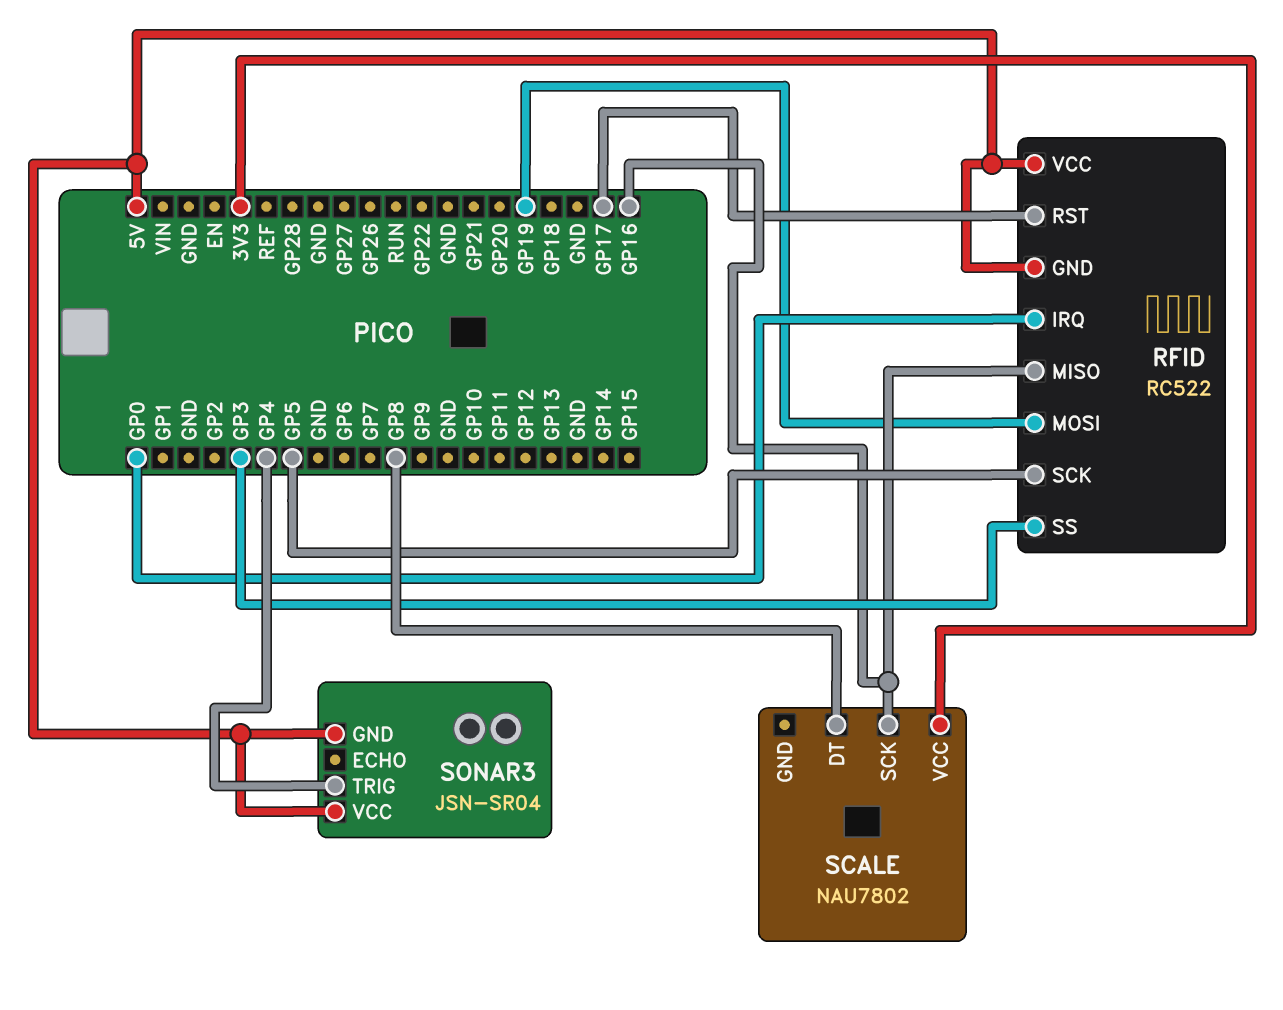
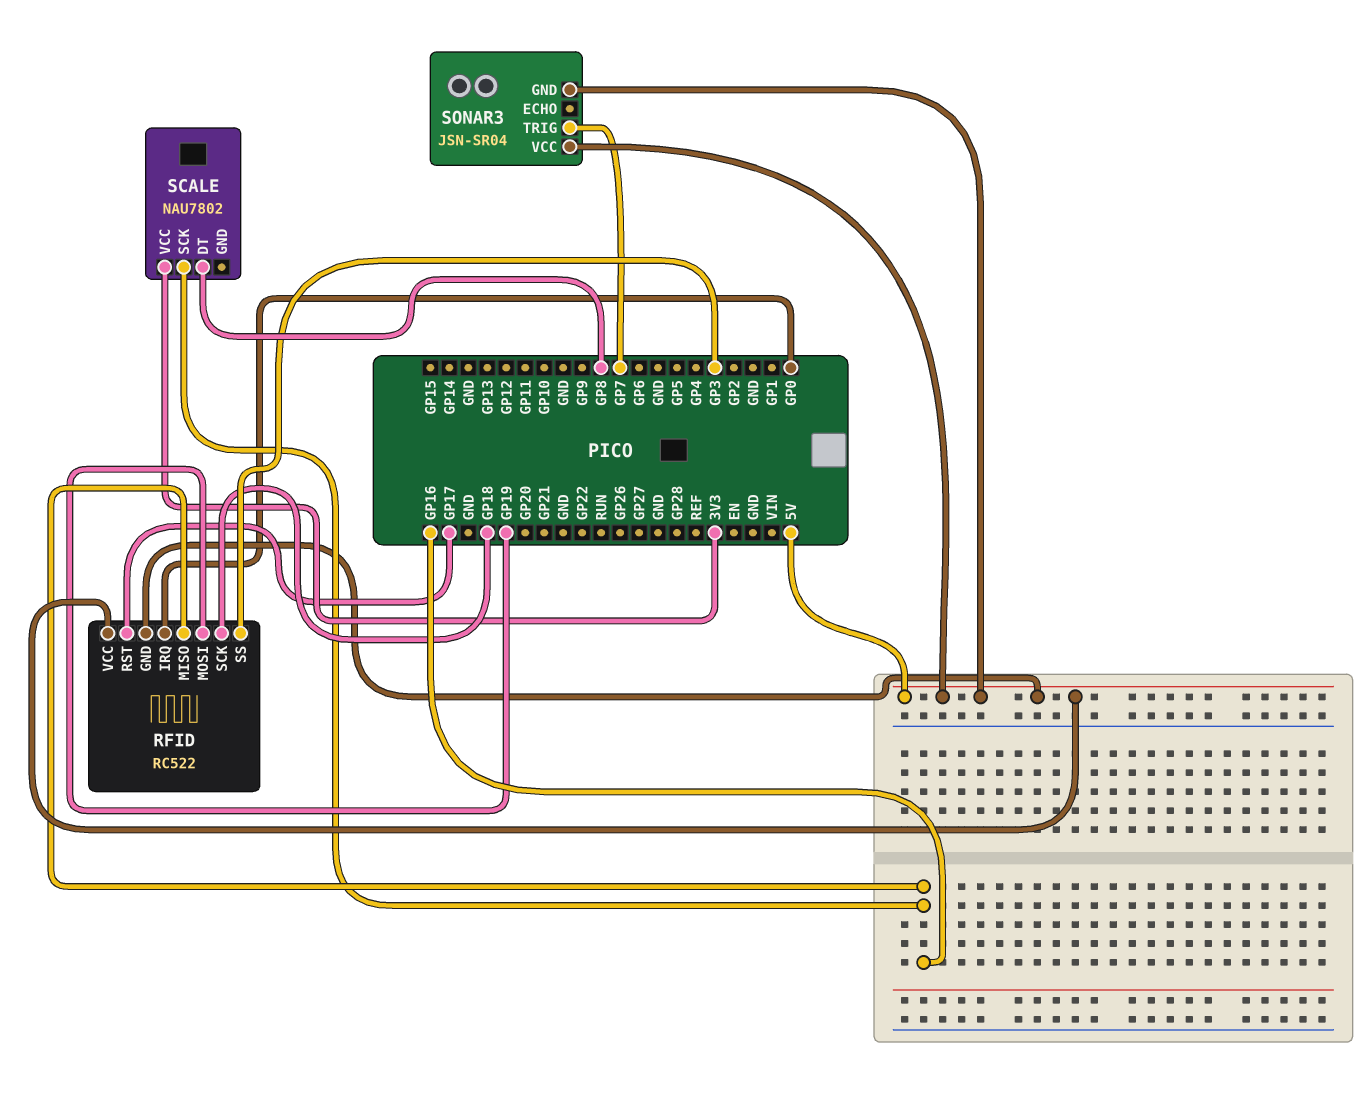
RFID pin SCK: GP5 -> GP18
SONAR3 pin TRIG: GP4 -> GP7

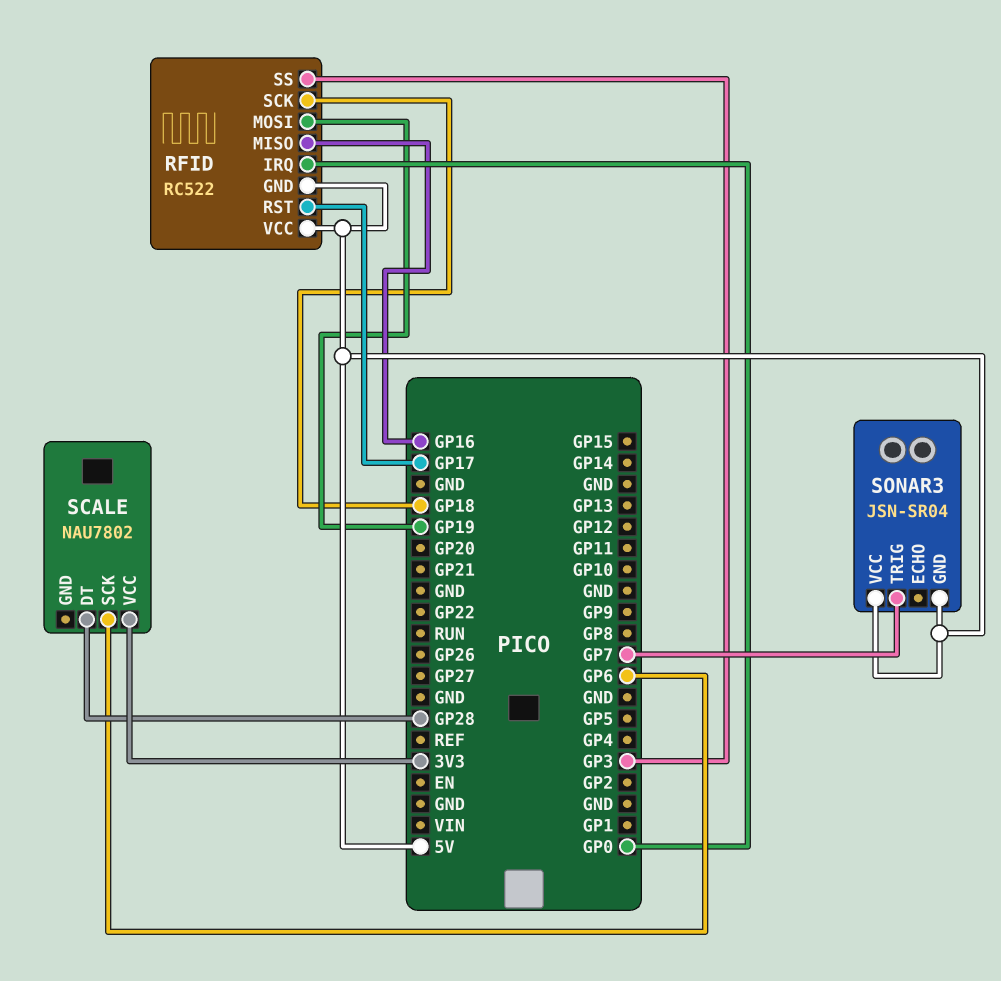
SCALE pin DT: GP8 -> GP28
SCALE pin SCK: GP16 -> GP6

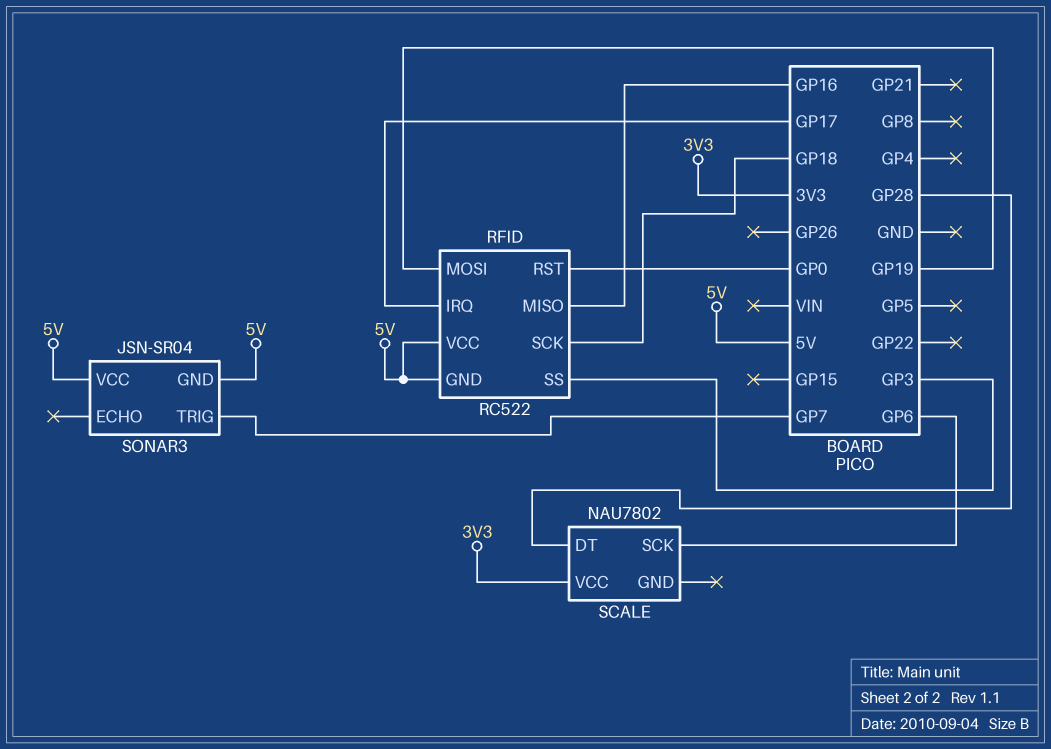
RFID pin IRQ: GP0 -> GP17
RFID pin RST: GP17 -> GP0

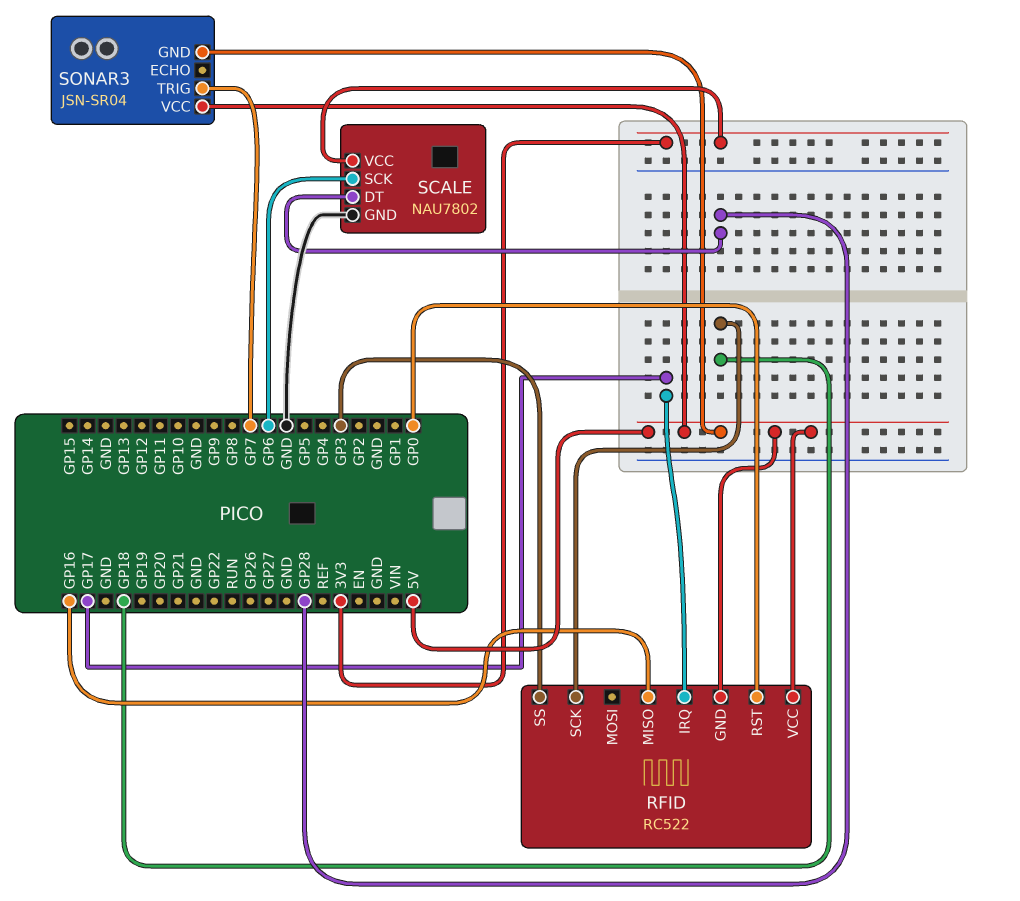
RFID pin MOSI: GP19 -> none
SCALE pin GND: none -> GND

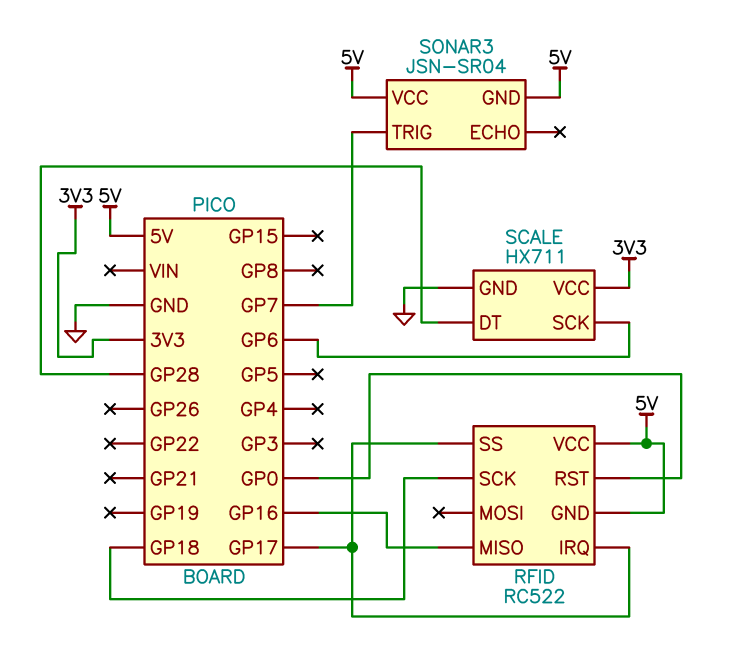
RFID pin SS: GP3 -> GP17
SCALE: NAU7802 -> HX711

